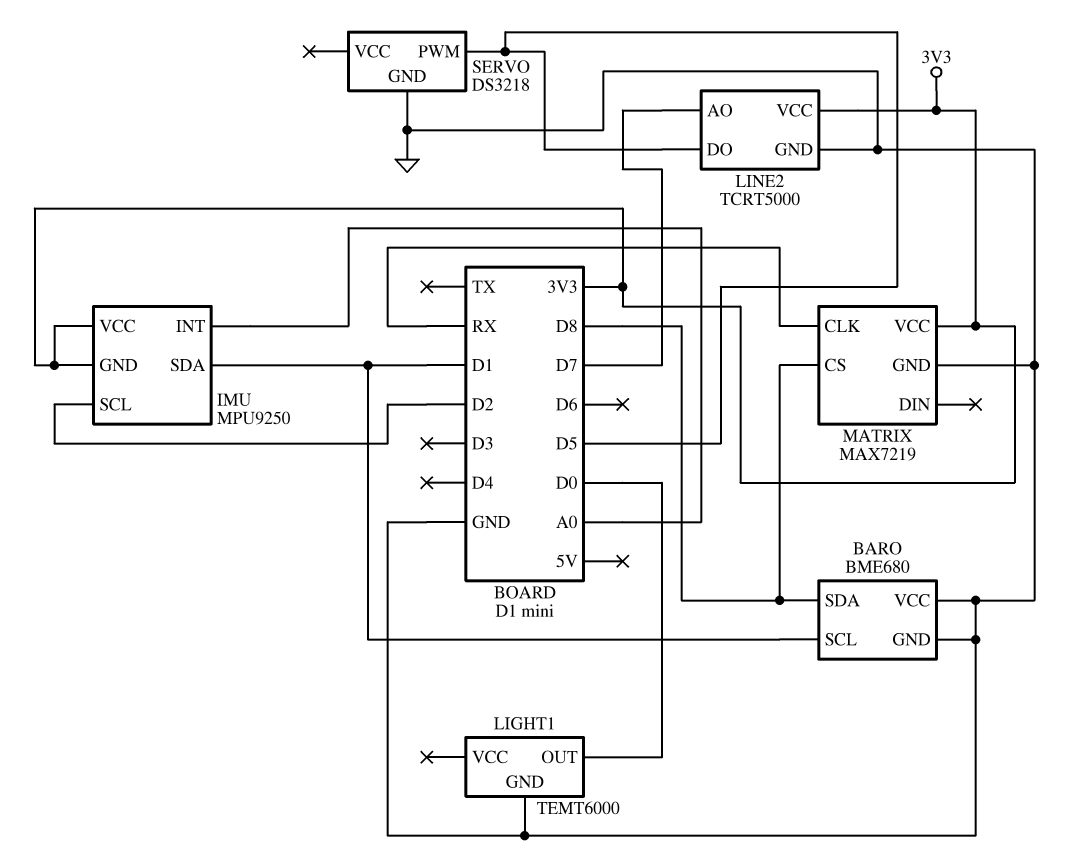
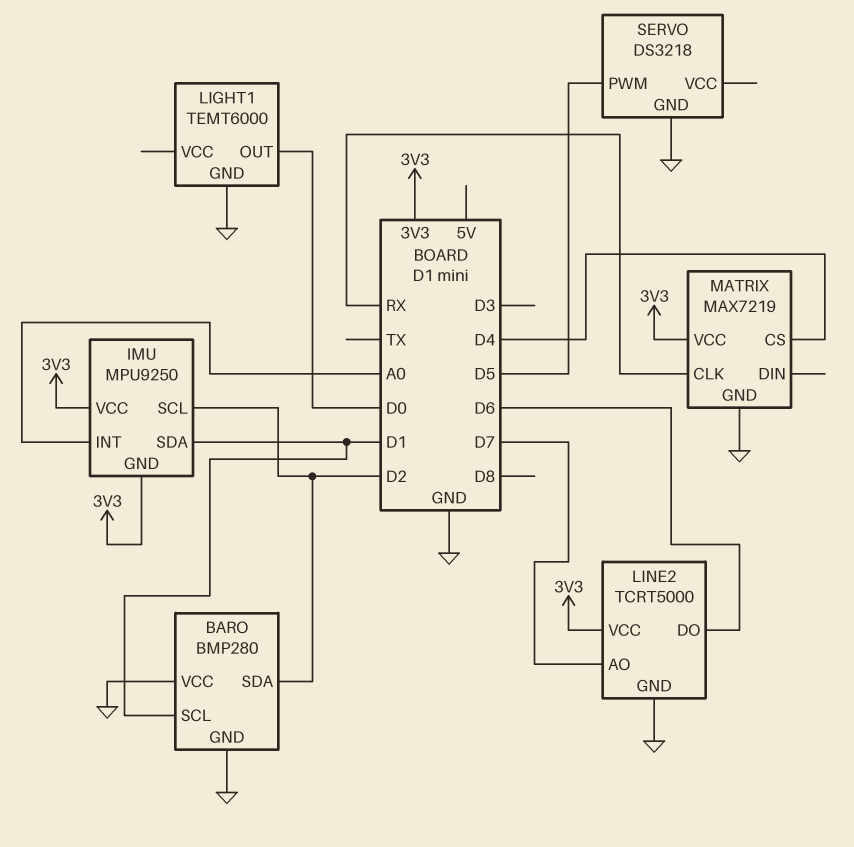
BARO: BME680 -> BMP280
BARO pin SDA: D8 -> D2
LINE2 pin DO: D5 -> D6
MATRIX pin CS: D8 -> D4

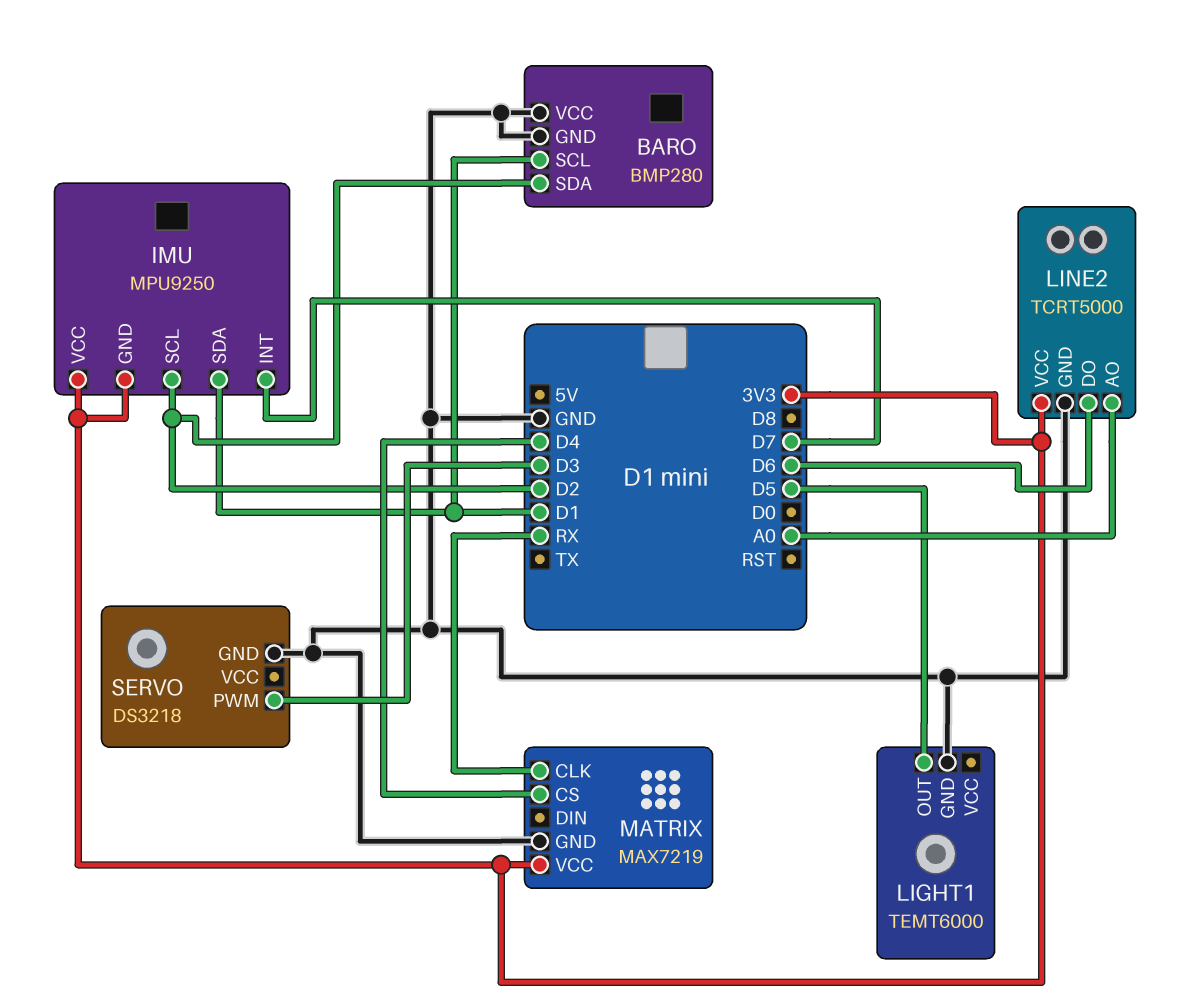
IMU pin INT: A0 -> D7
LIGHT1 pin OUT: D0 -> D5
LINE2 pin AO: D7 -> A0
SERVO pin PWM: D5 -> D3

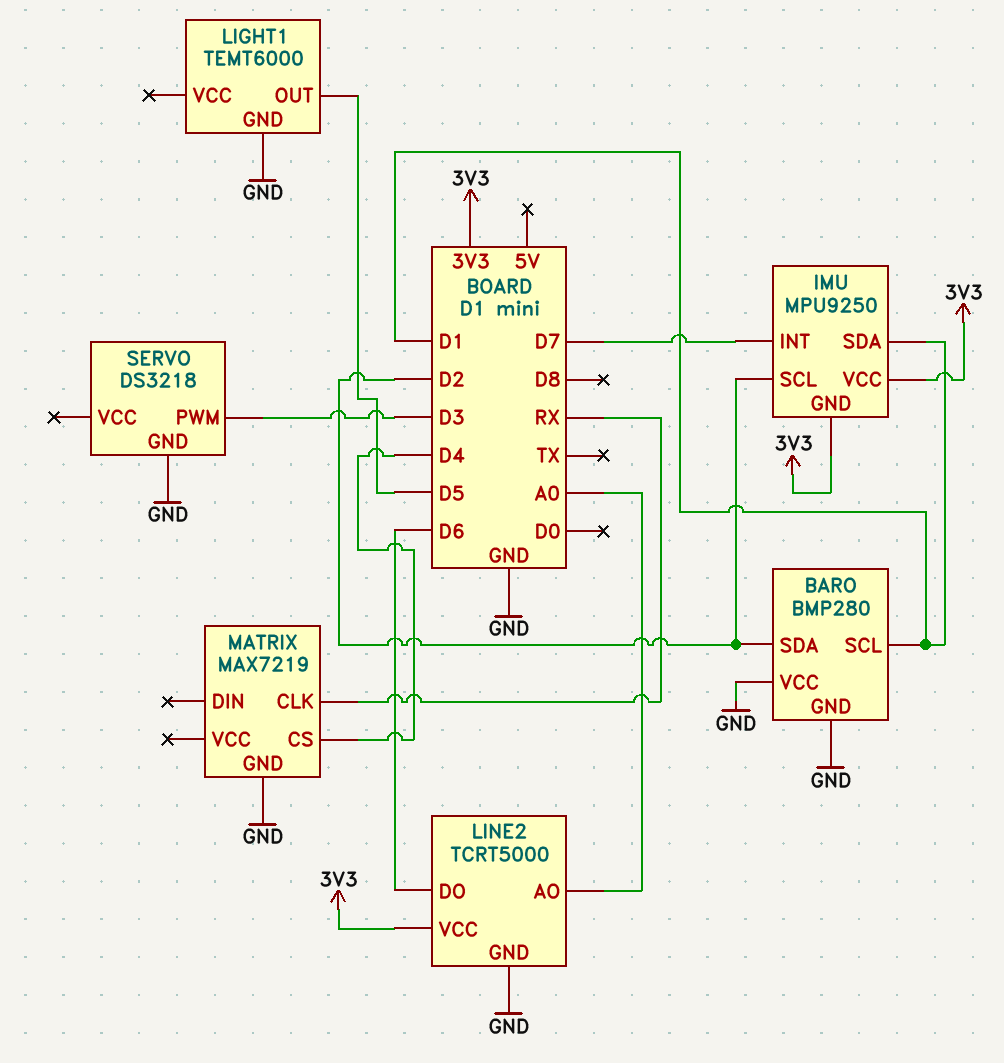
MATRIX pin VCC: 3V3 -> none

